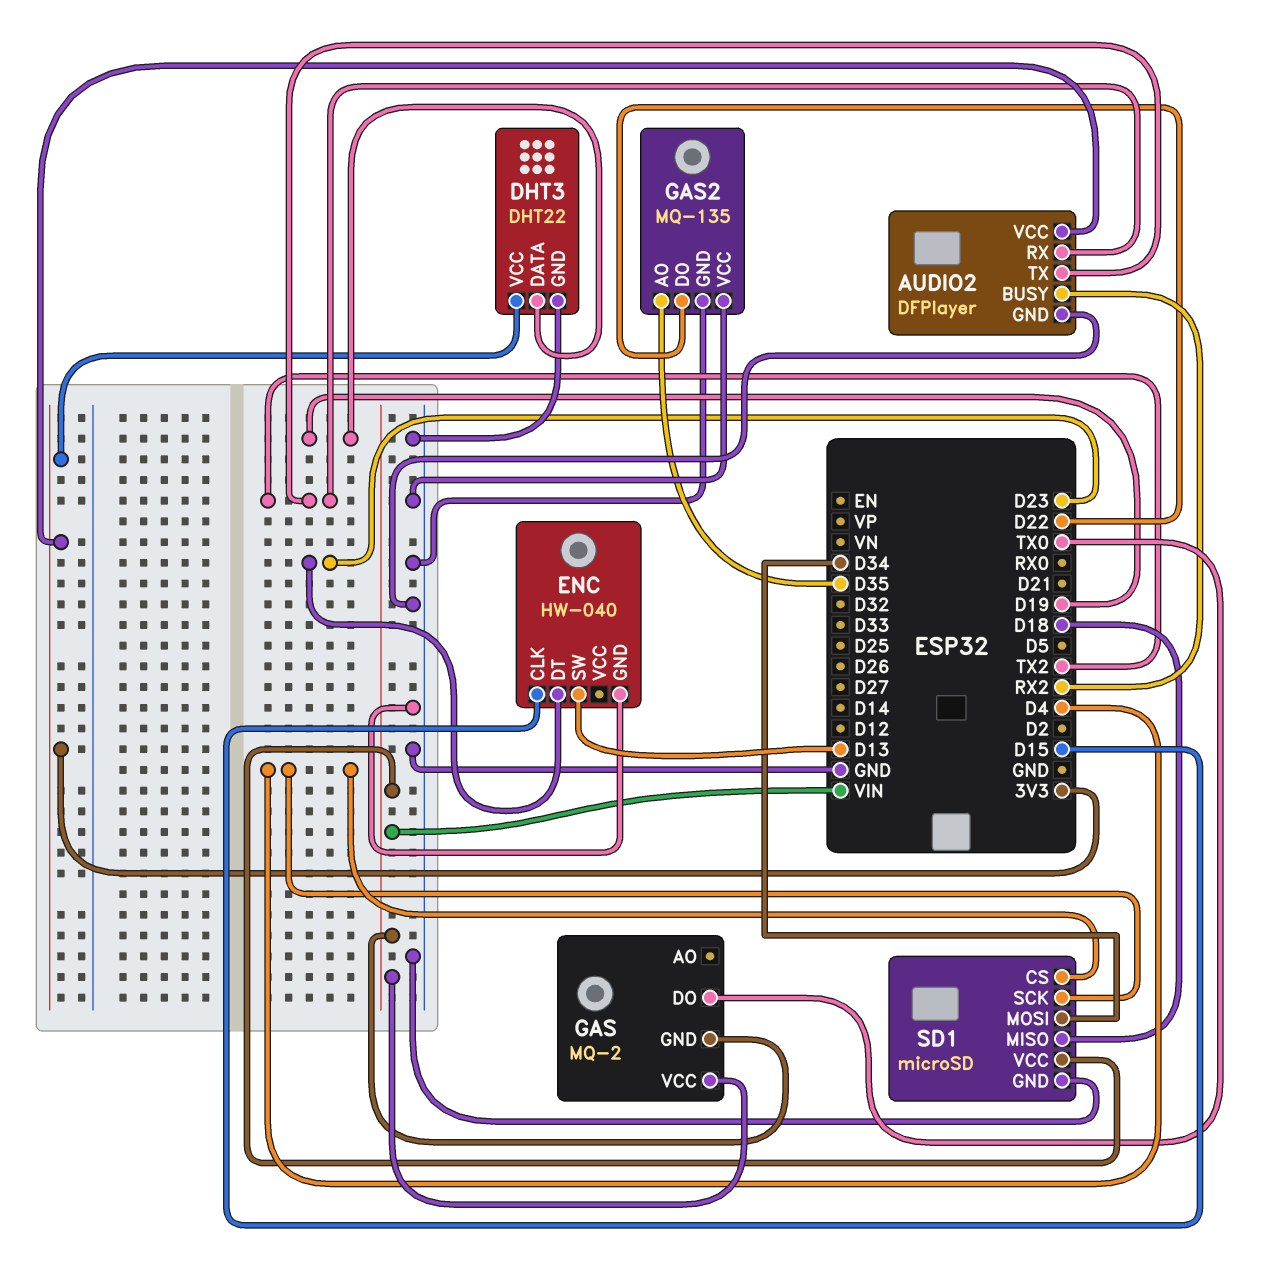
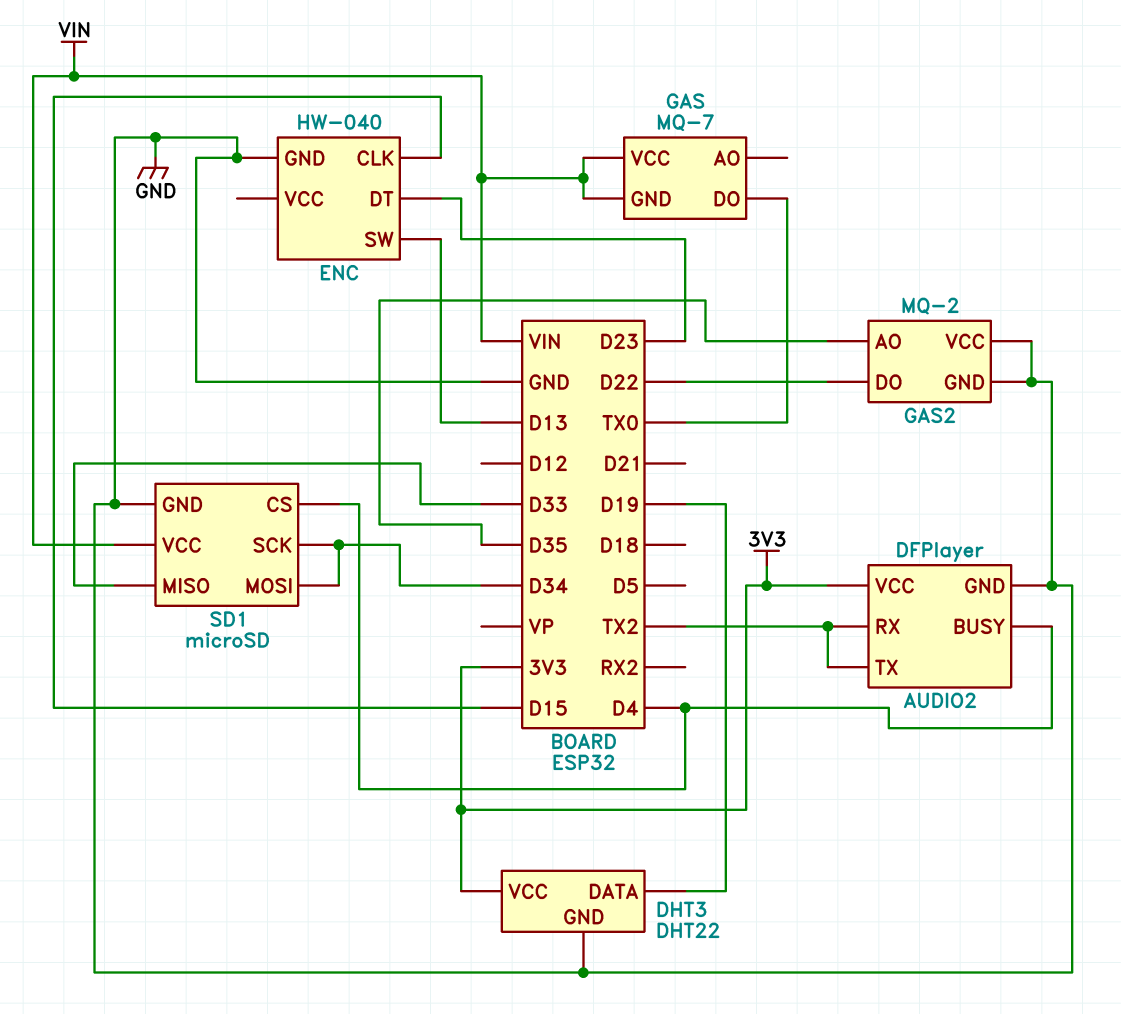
AUDIO2 pin BUSY: RX2 -> D4
GAS: MQ-2 -> MQ-7
GAS2: MQ-135 -> MQ-2
SD1 pin MISO: D18 -> D33
SD1 pin SCK: D4 -> D34

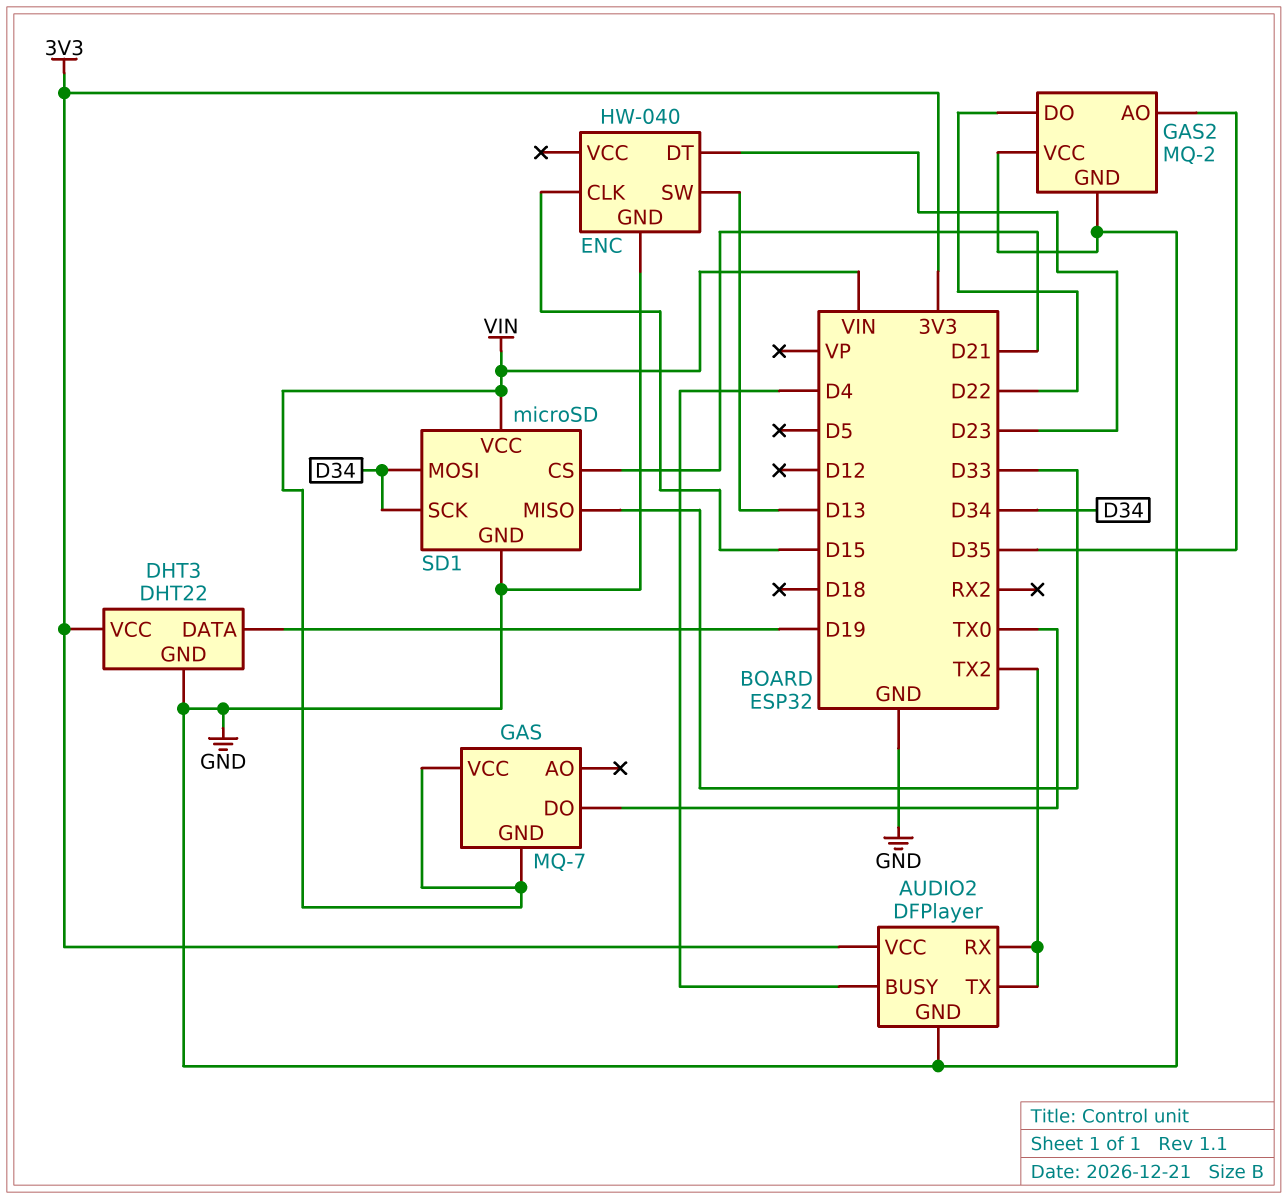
SD1 pin CS: D4 -> D21

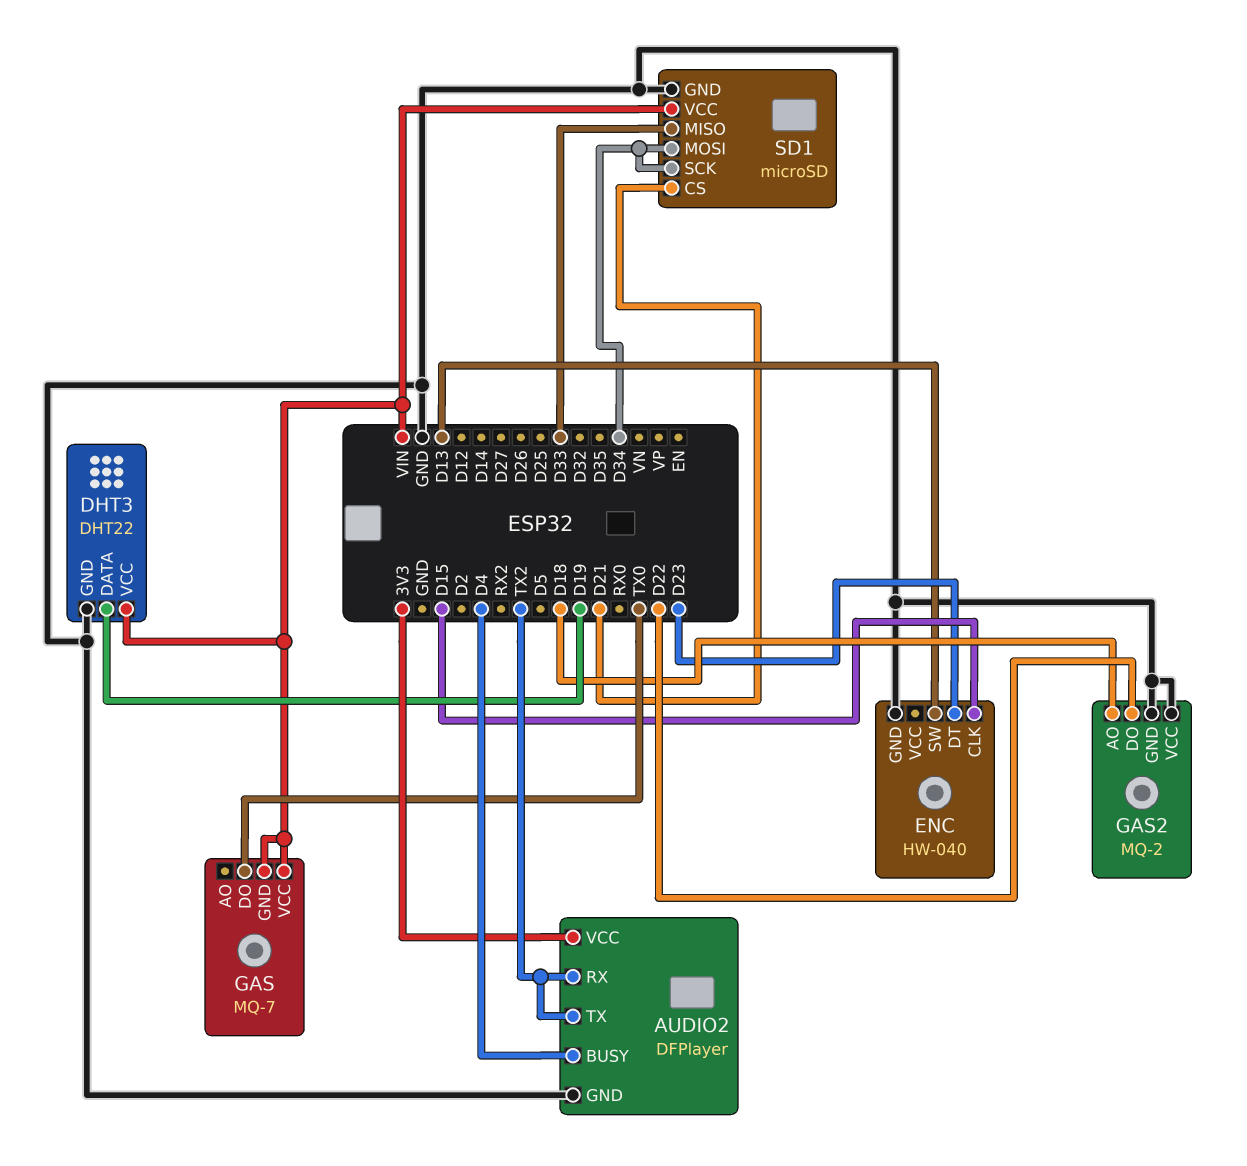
DHT3 pin VCC: 3V3 -> VIN
GAS2 pin AO: D35 -> D18

